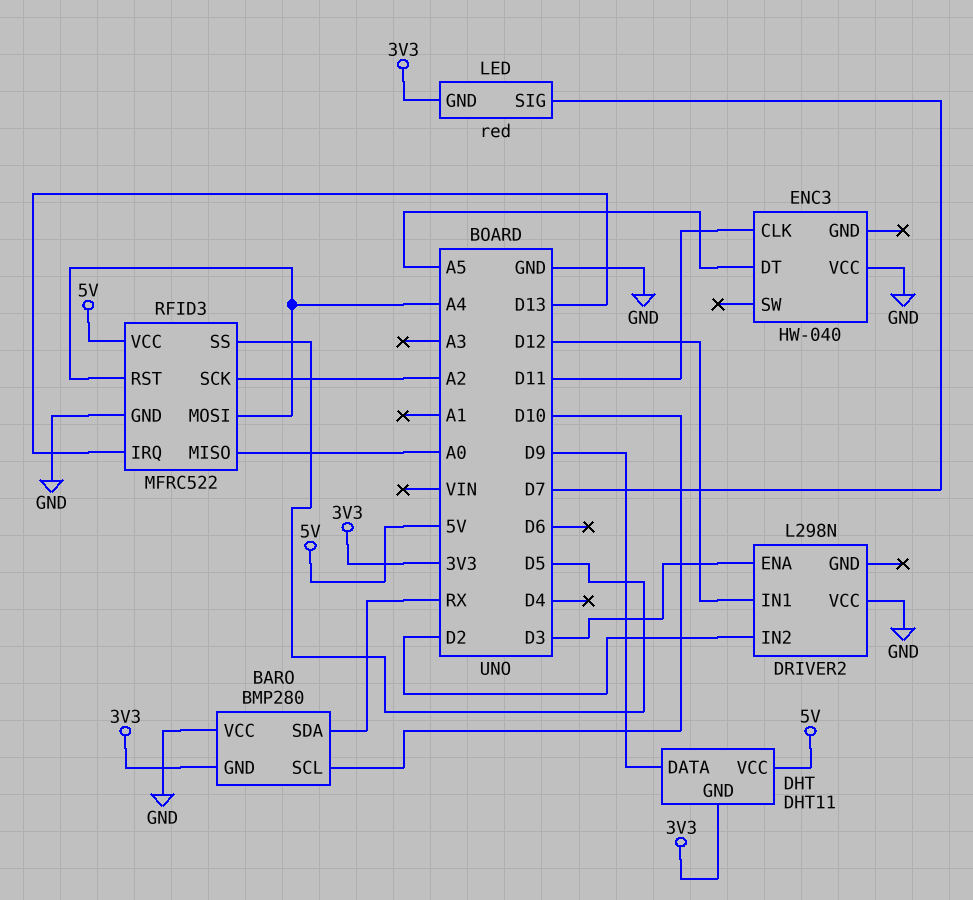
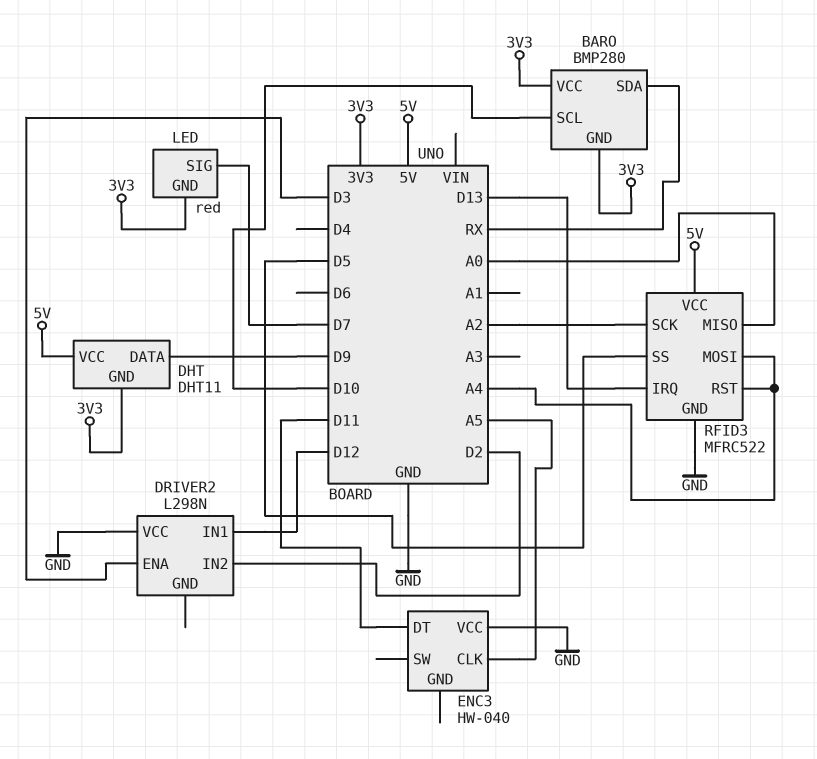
BARO pin VCC: GND -> 3V3
ENC3 pin CLK: D11 -> A5
ENC3 pin DT: A5 -> D11

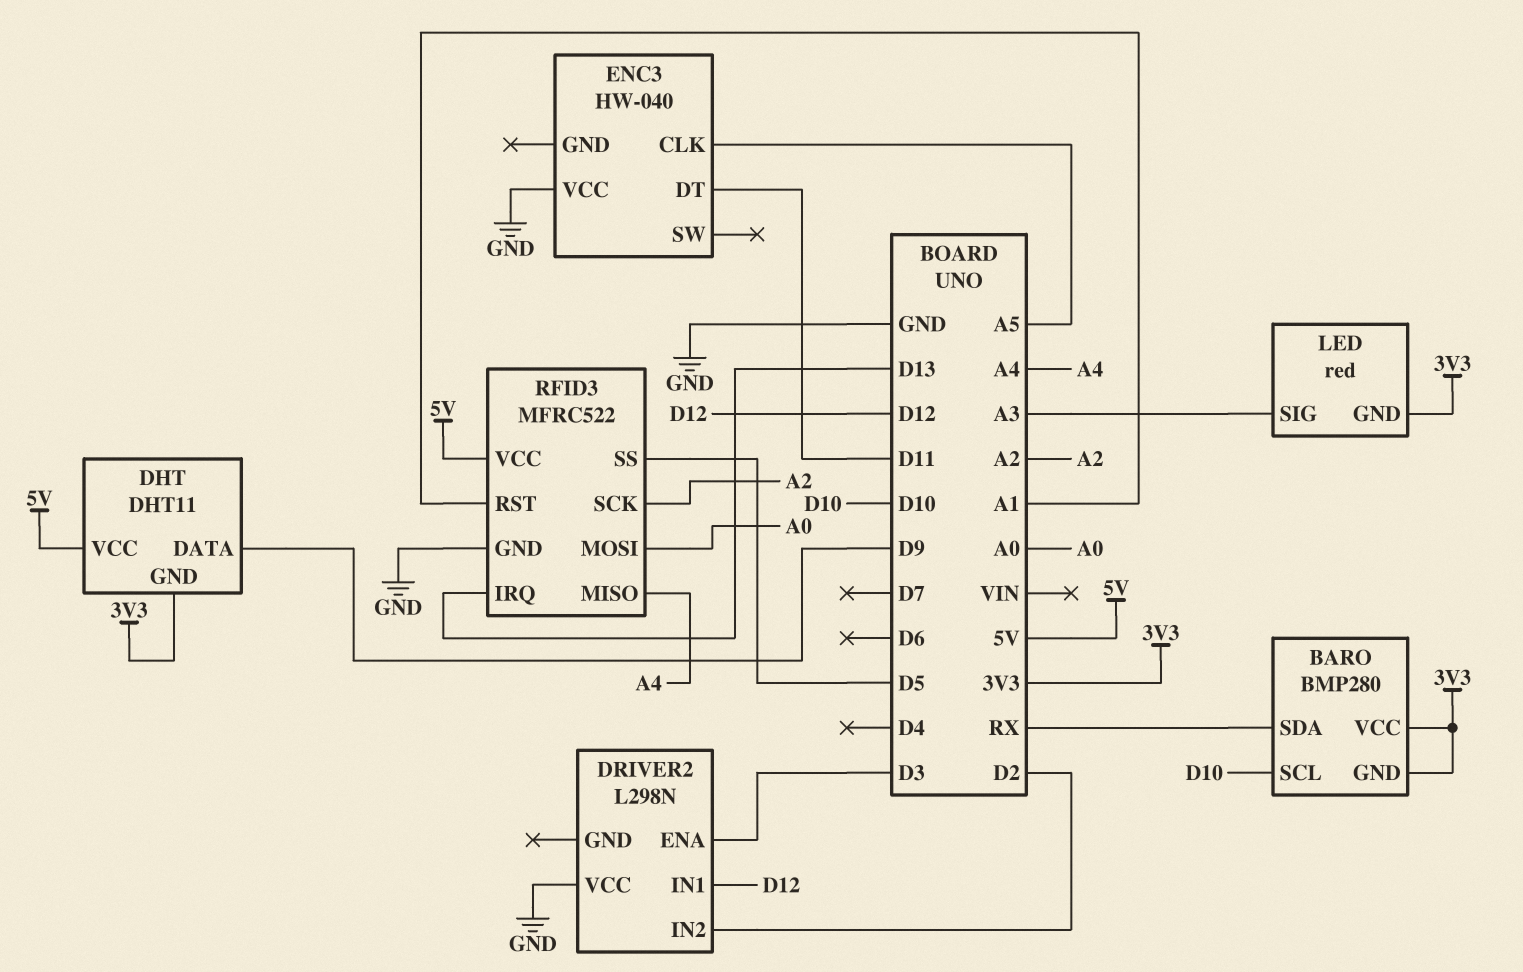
LED pin SIG: D7 -> A3
RFID3 pin MISO: A0 -> A4
RFID3 pin MOSI: A4 -> A0
RFID3 pin RST: A4 -> A1

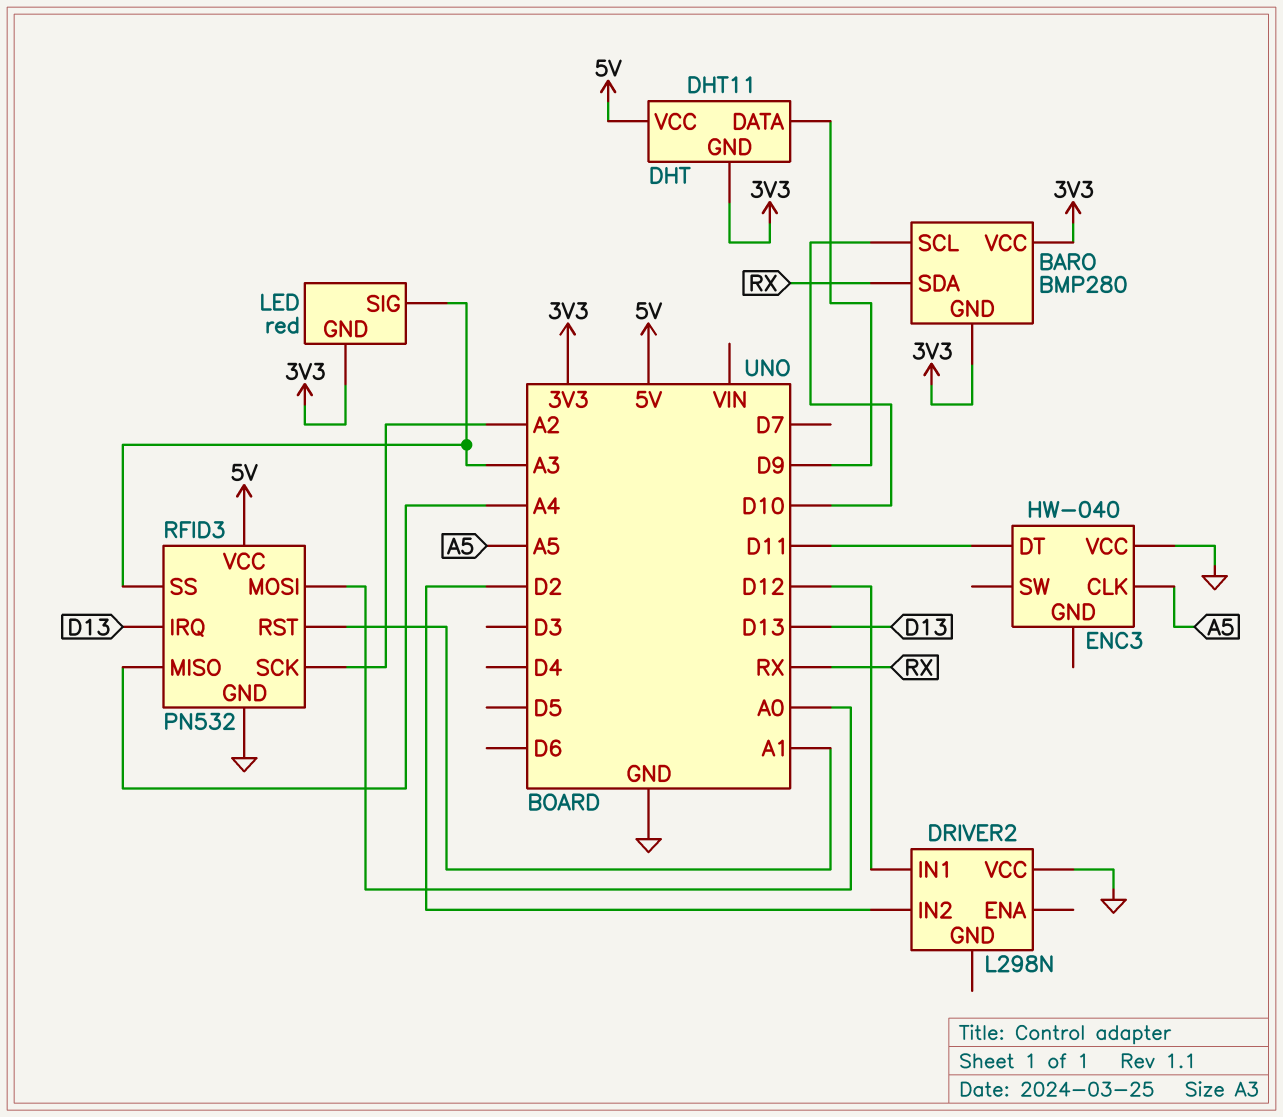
DRIVER2 pin ENA: D3 -> none
RFID3: MFRC522 -> PN532
RFID3 pin SS: D5 -> A3

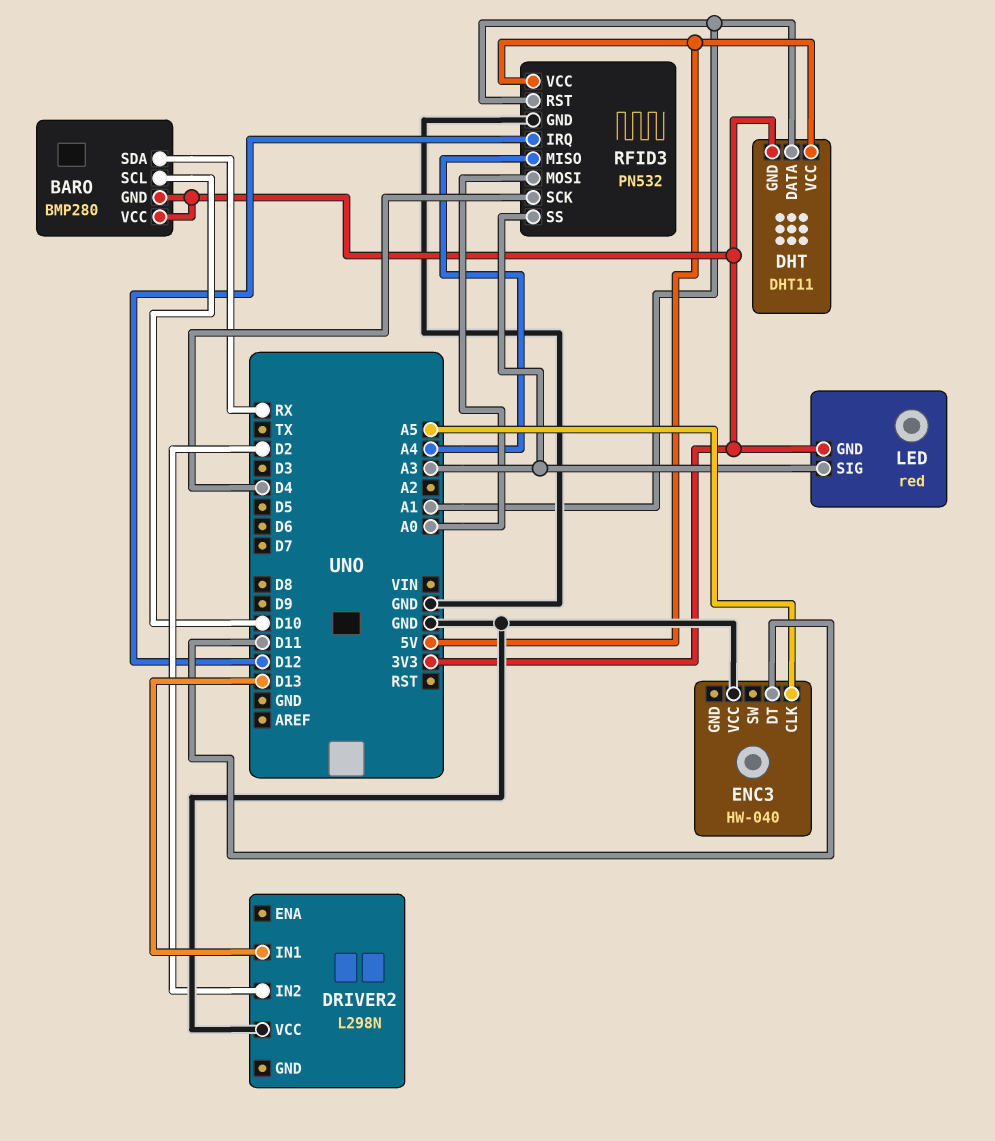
DHT pin DATA: D9 -> A1
DRIVER2 pin IN1: D12 -> D13
RFID3 pin IRQ: D13 -> D12
RFID3 pin SCK: A2 -> D4

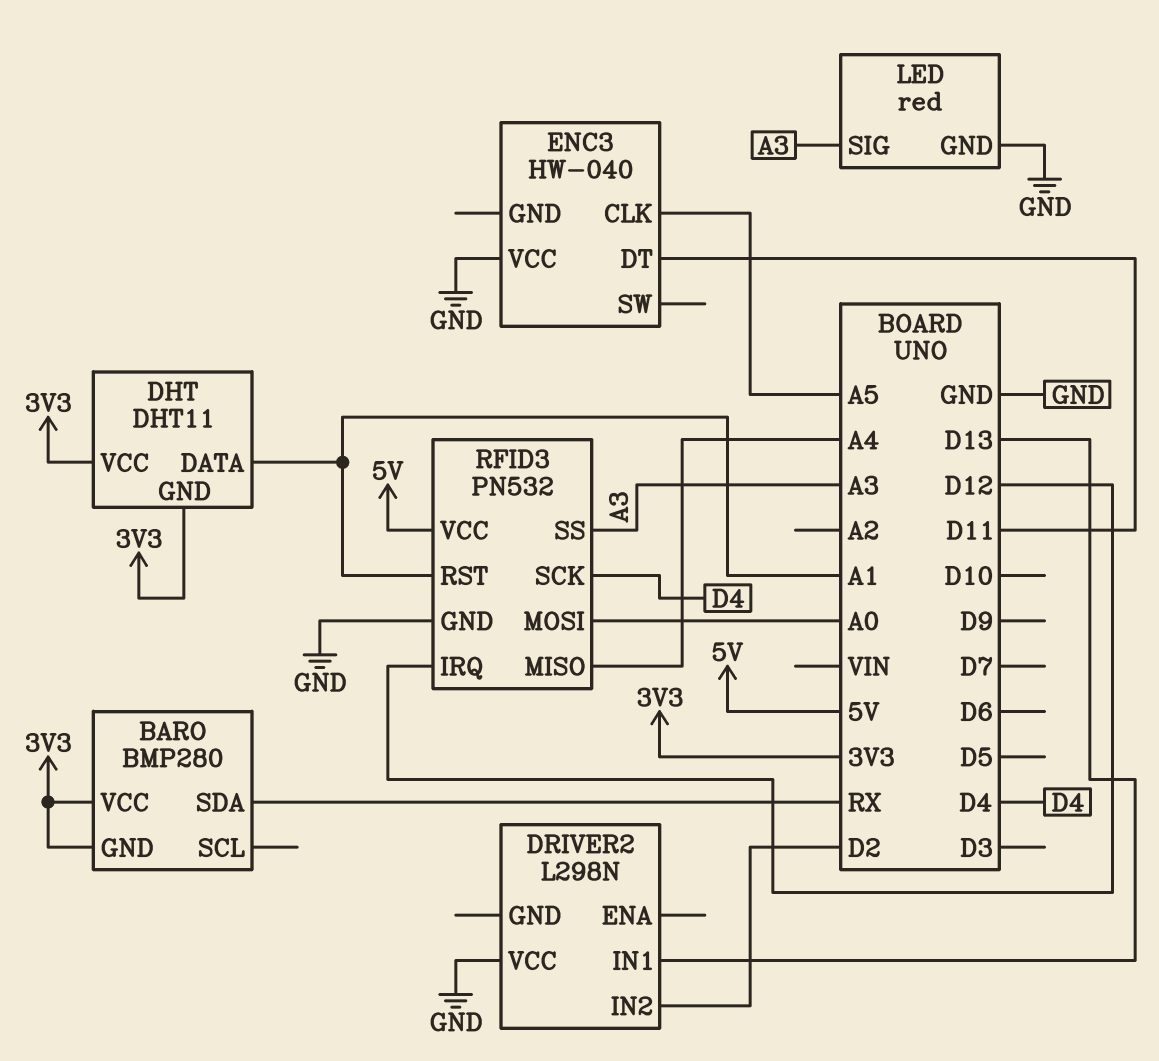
BARO pin SCL: D10 -> none
DHT pin VCC: 5V -> 3V3
LED pin GND: 3V3 -> GND

